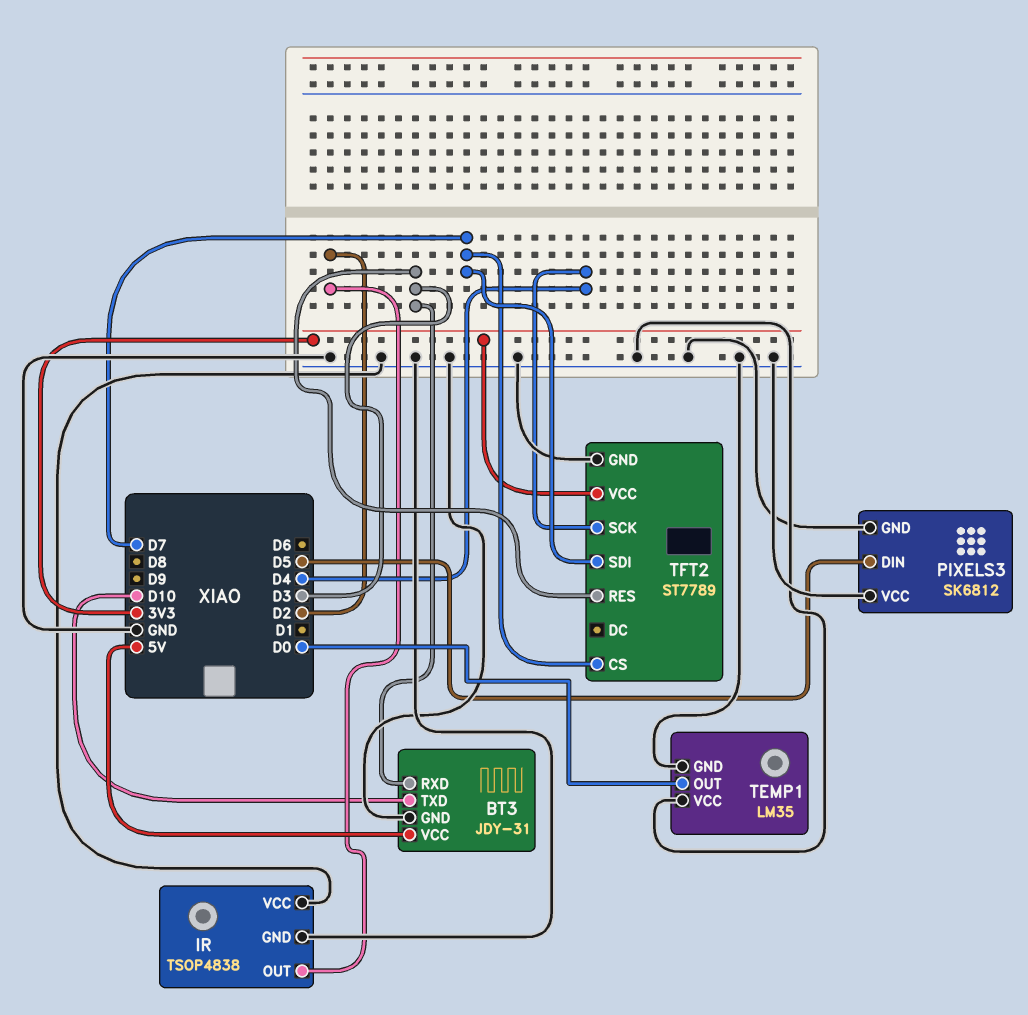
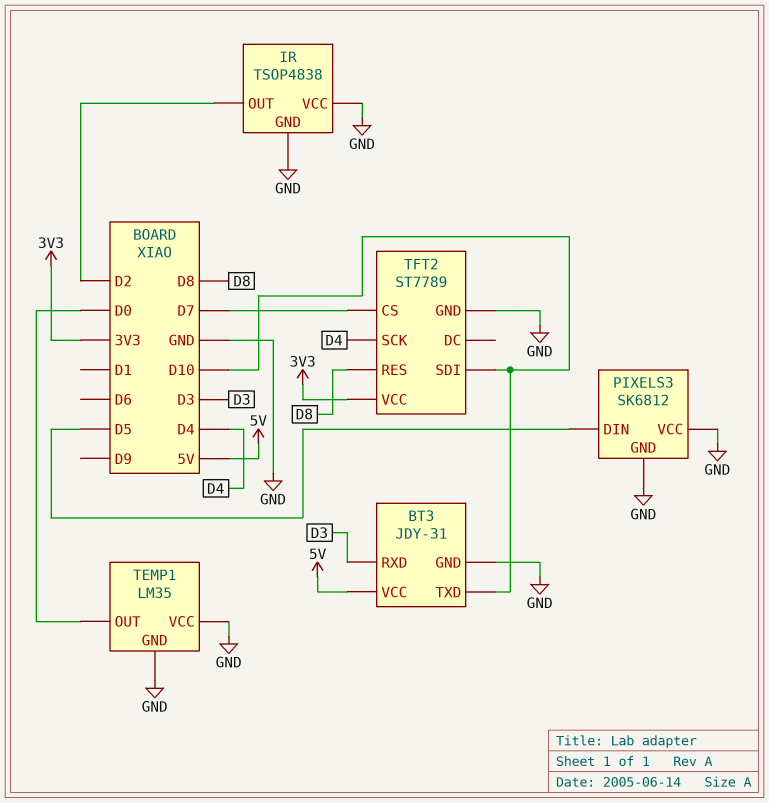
TFT2 pin RES: D3 -> D8
TFT2 pin SDI: D7 -> D10

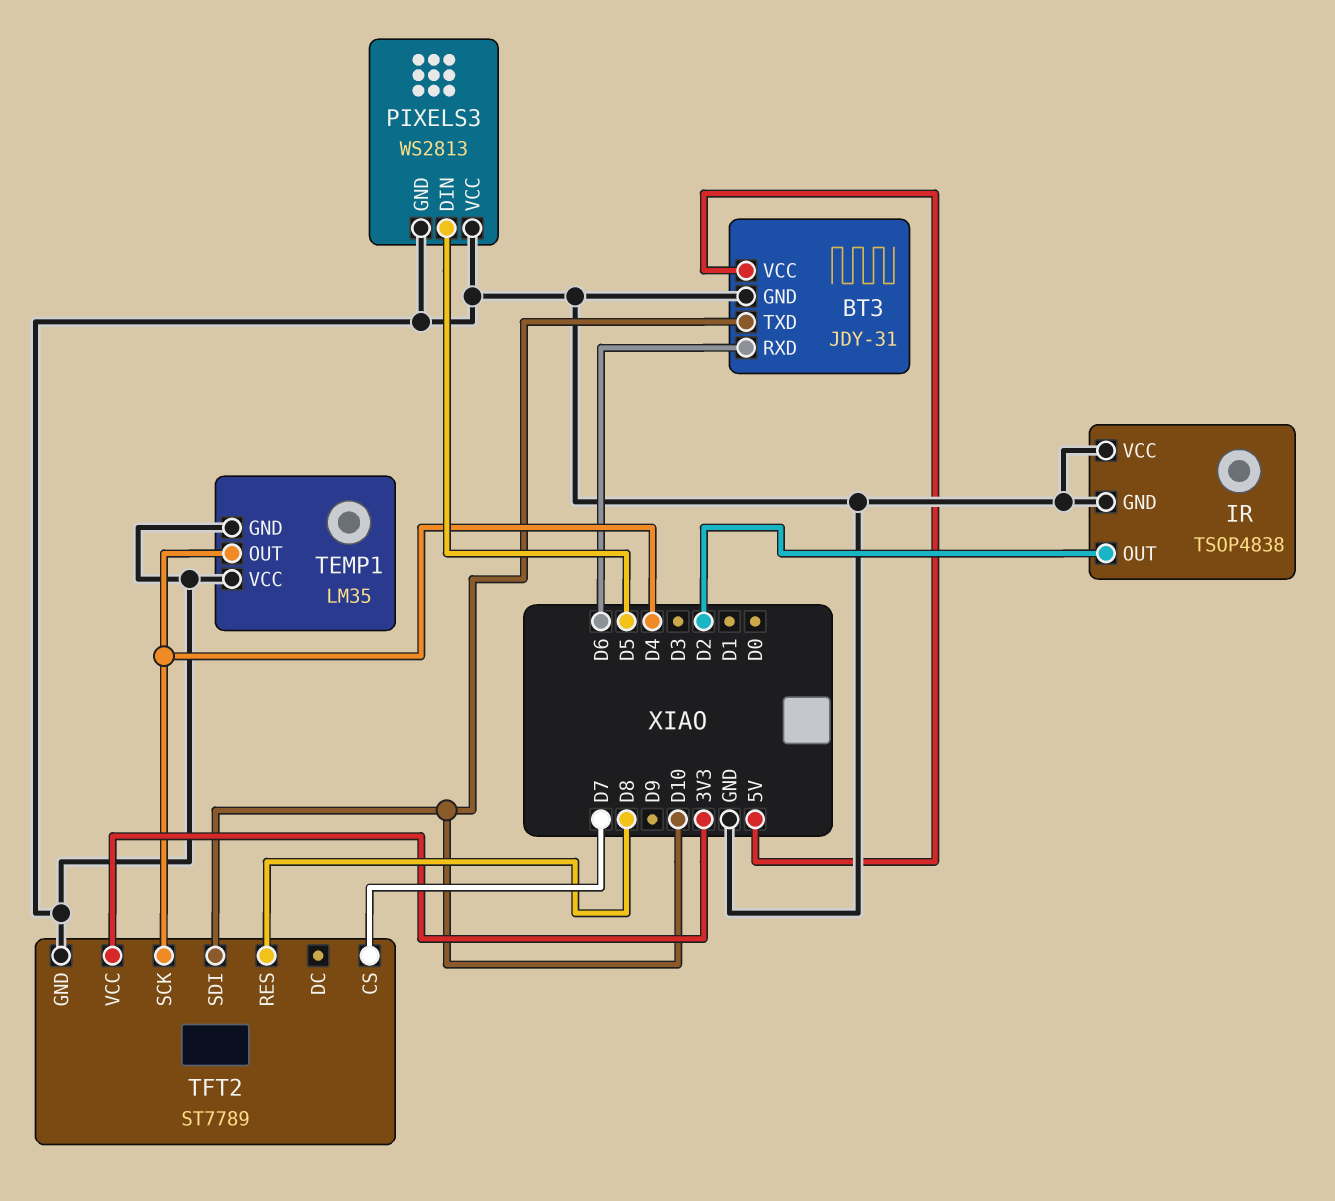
BT3 pin RXD: D3 -> D6
PIXELS3: SK6812 -> WS2813
TEMP1 pin OUT: D0 -> D4

